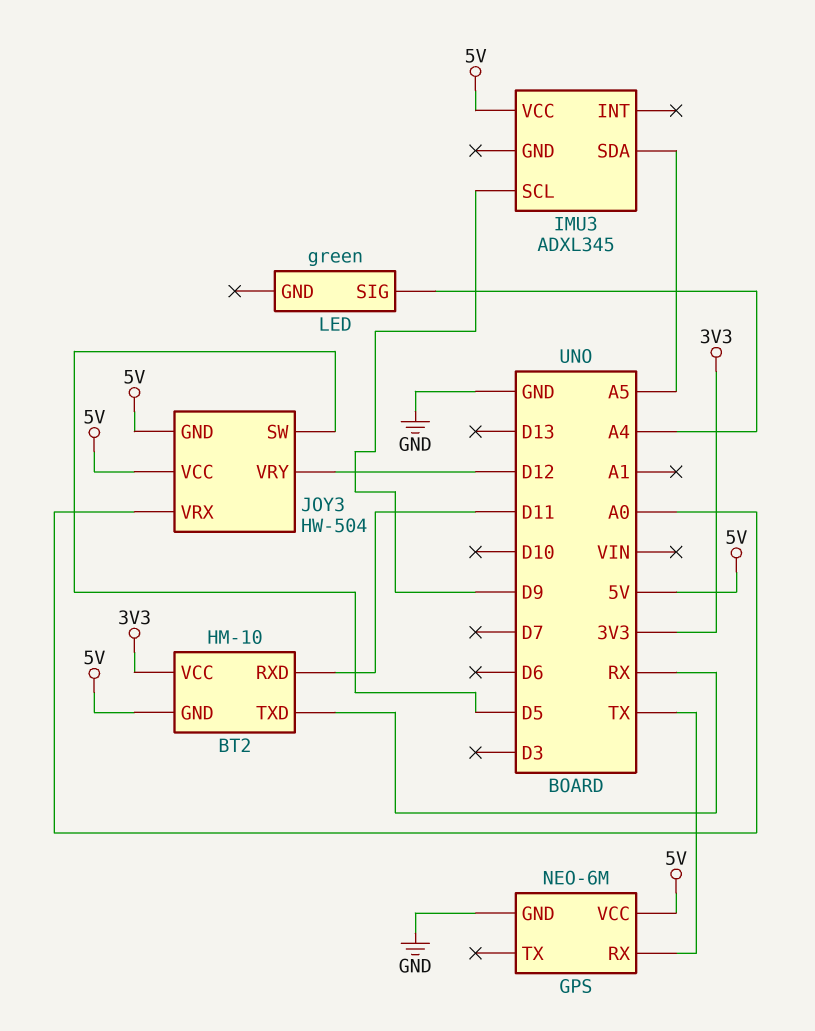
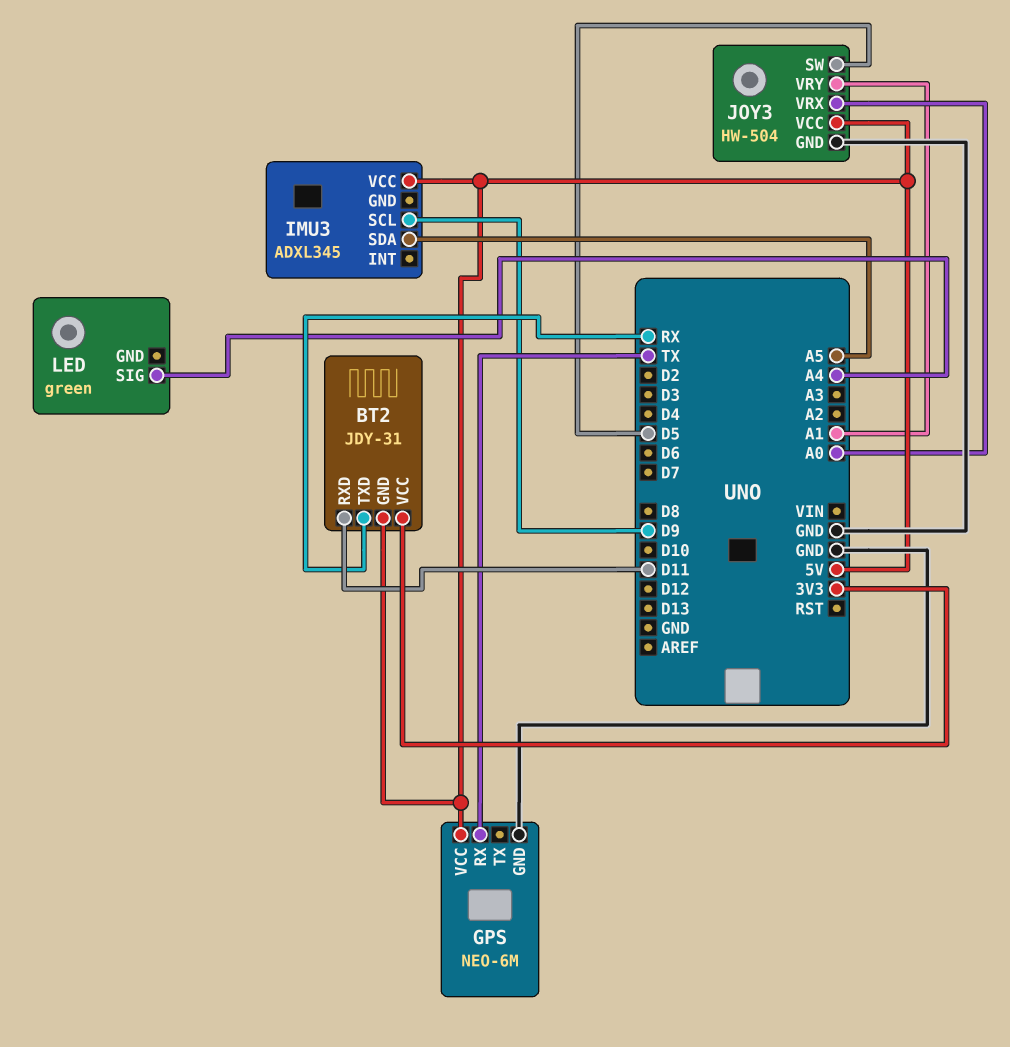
BT2: HM-10 -> JDY-31
JOY3 pin GND: 5V -> GND
JOY3 pin VRY: D12 -> A1

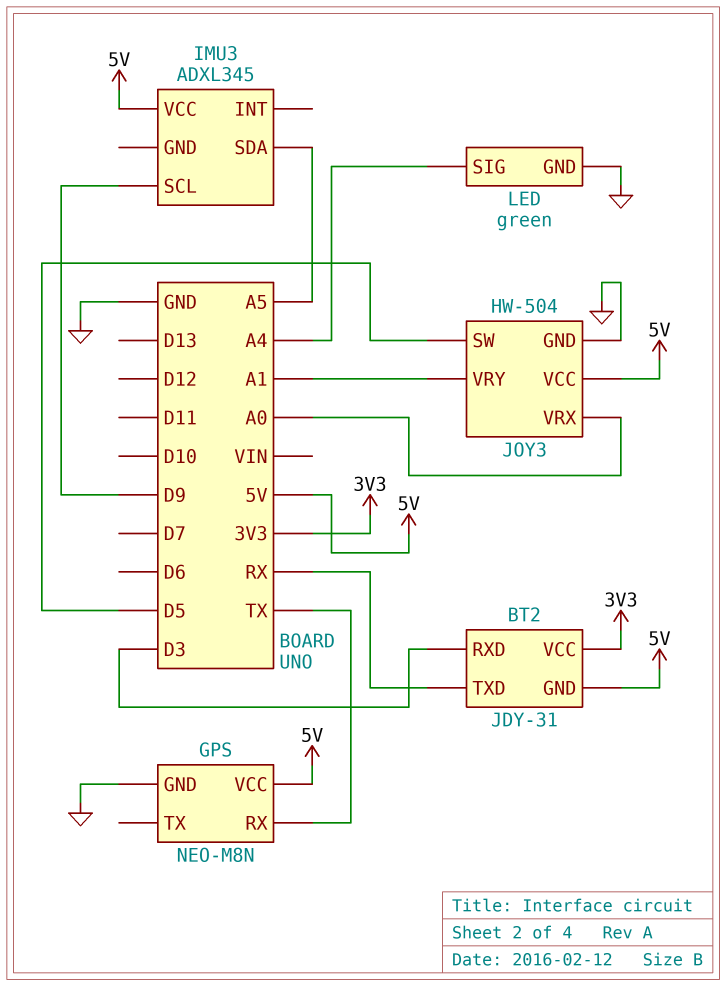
BT2 pin RXD: D11 -> D3
GPS: NEO-6M -> NEO-M8N
LED pin GND: none -> GND

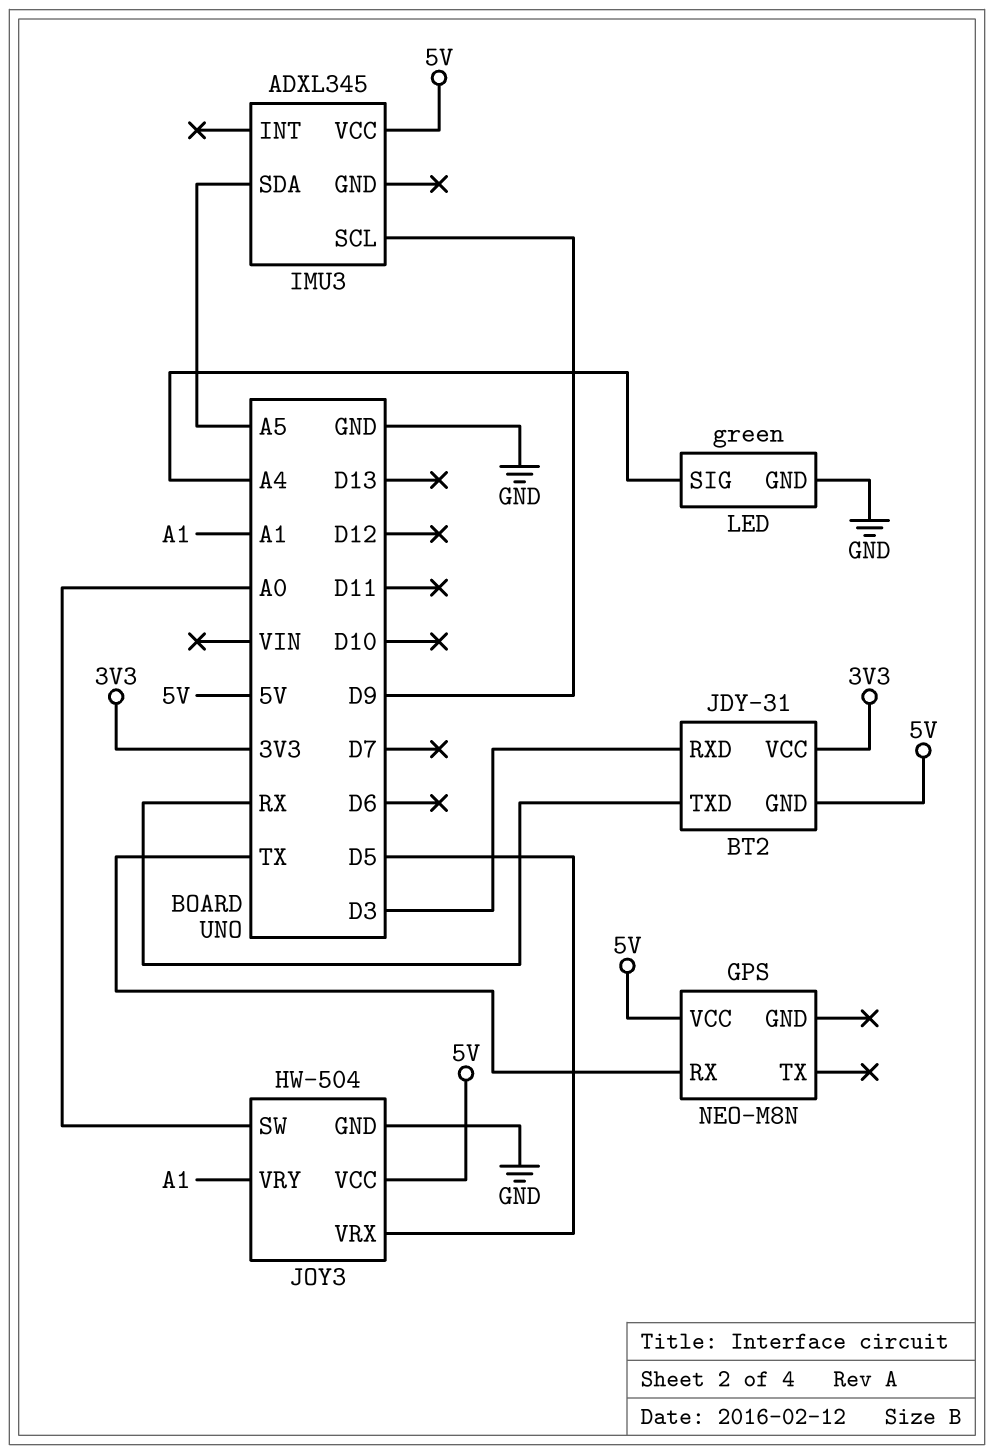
GPS pin GND: GND -> none
JOY3 pin SW: D5 -> A0
JOY3 pin VRX: A0 -> D5

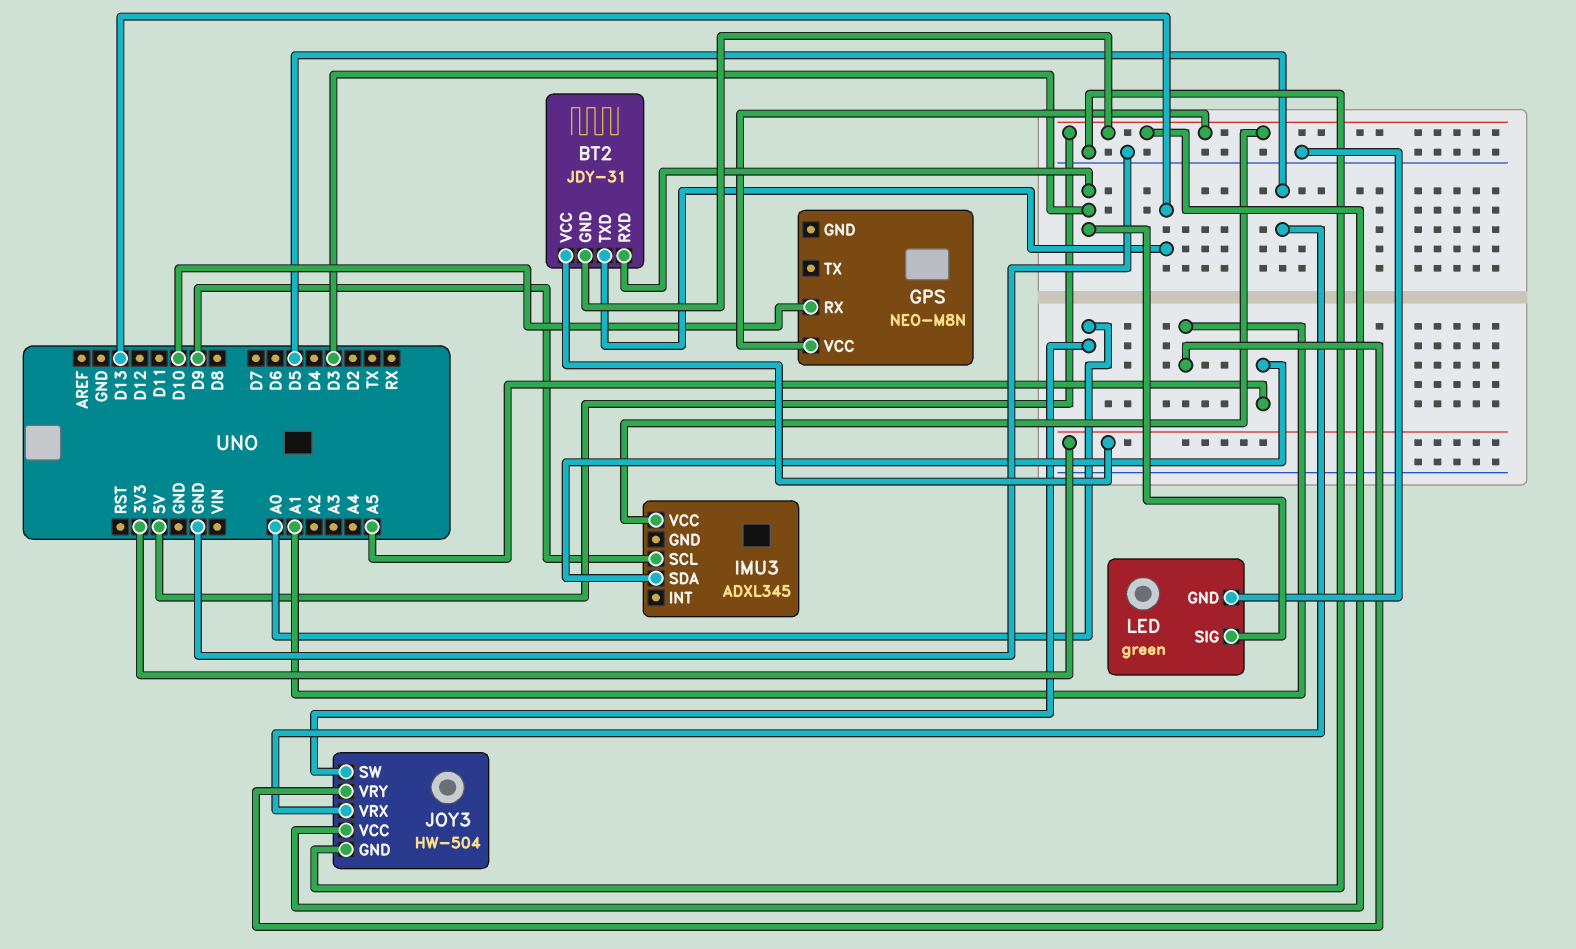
BT2 pin TXD: RX -> D13
GPS pin RX: TX -> D10
LED pin SIG: A4 -> D3

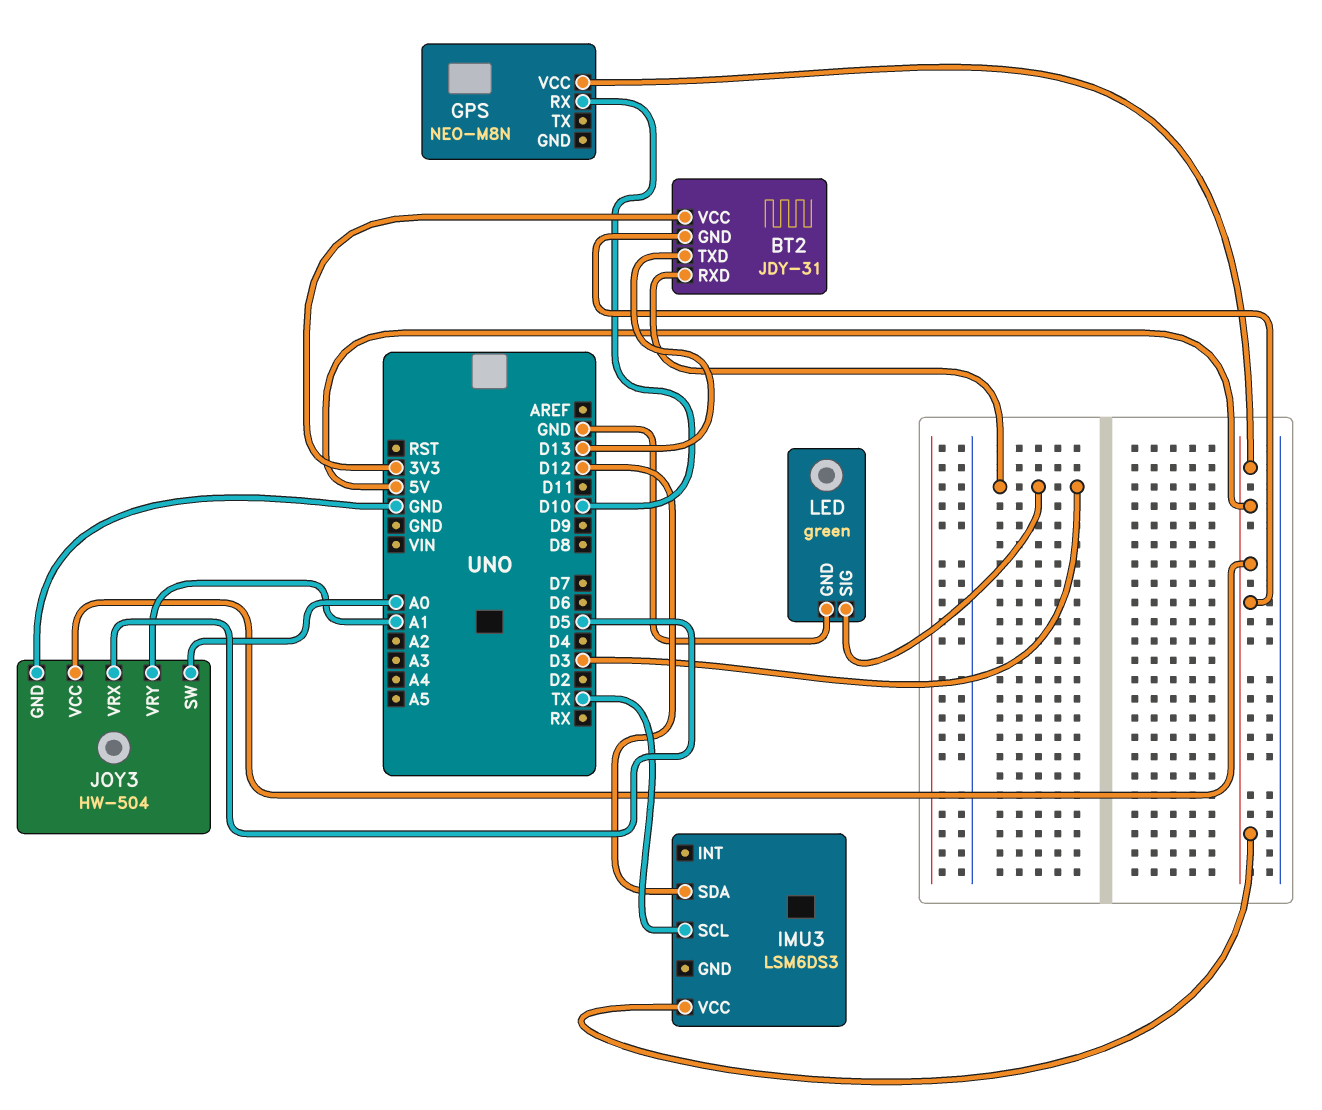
IMU3: ADXL345 -> LSM6DS3
IMU3 pin SCL: D9 -> TX
IMU3 pin SDA: A5 -> D12

